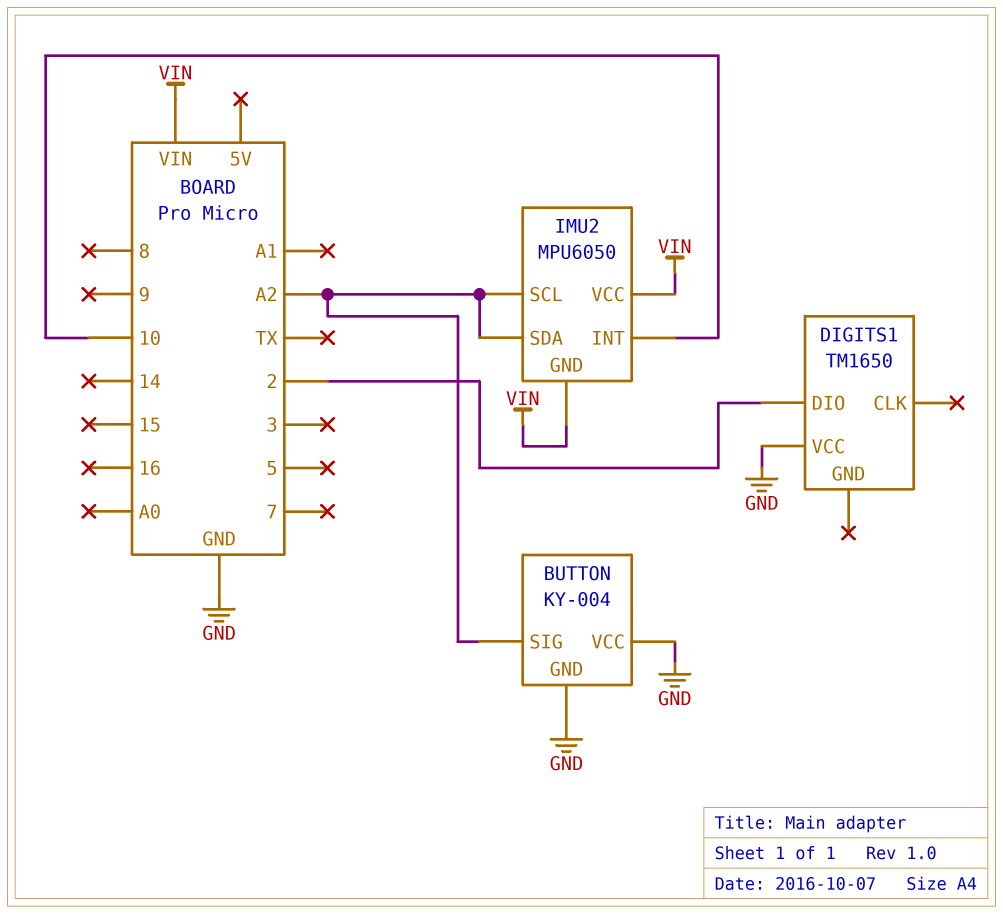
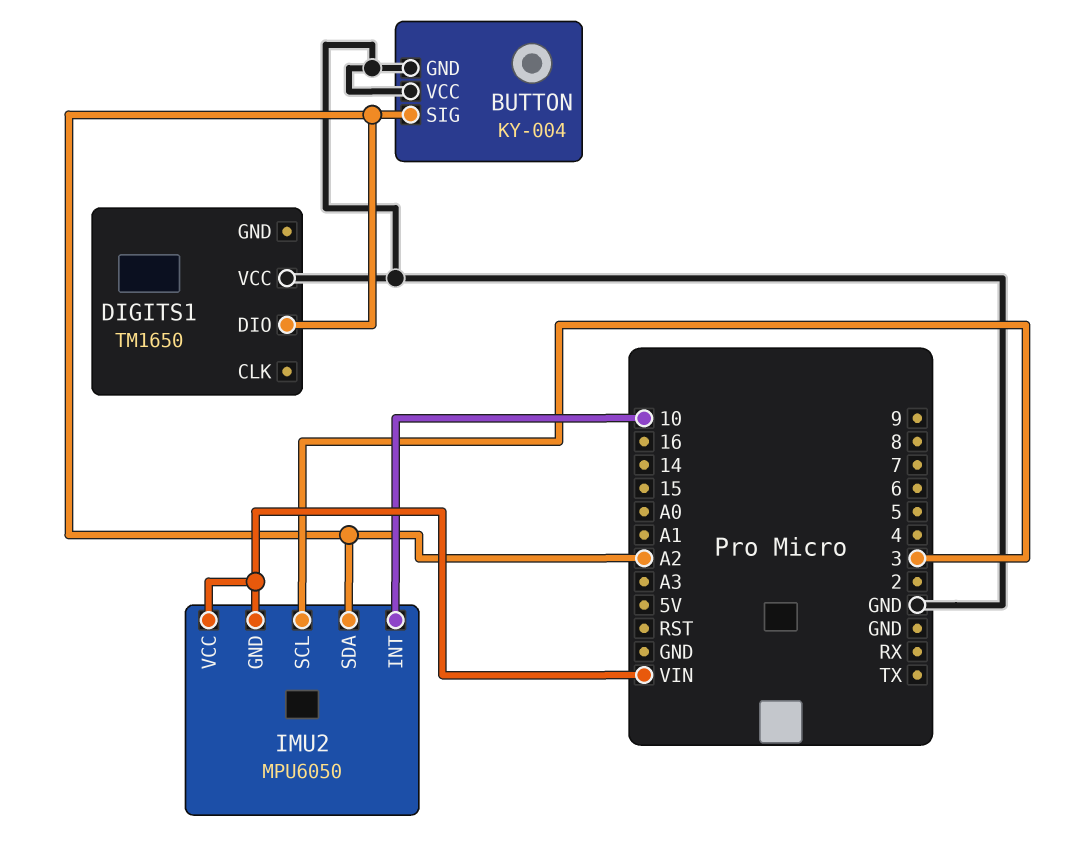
DIGITS1 pin DIO: 2 -> A2
IMU2 pin SCL: A2 -> 3

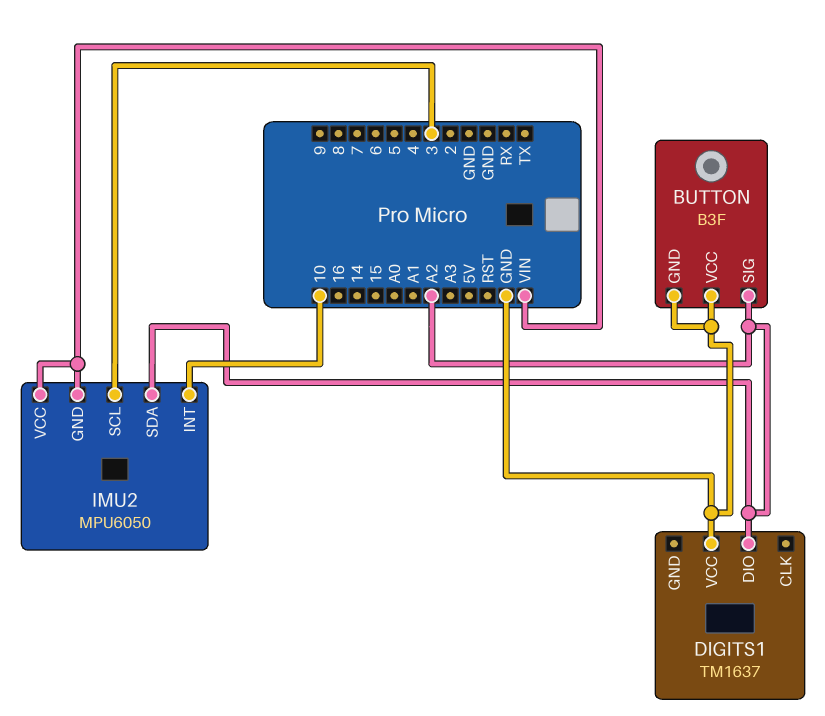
BUTTON: KY-004 -> B3F
DIGITS1: TM1650 -> TM1637

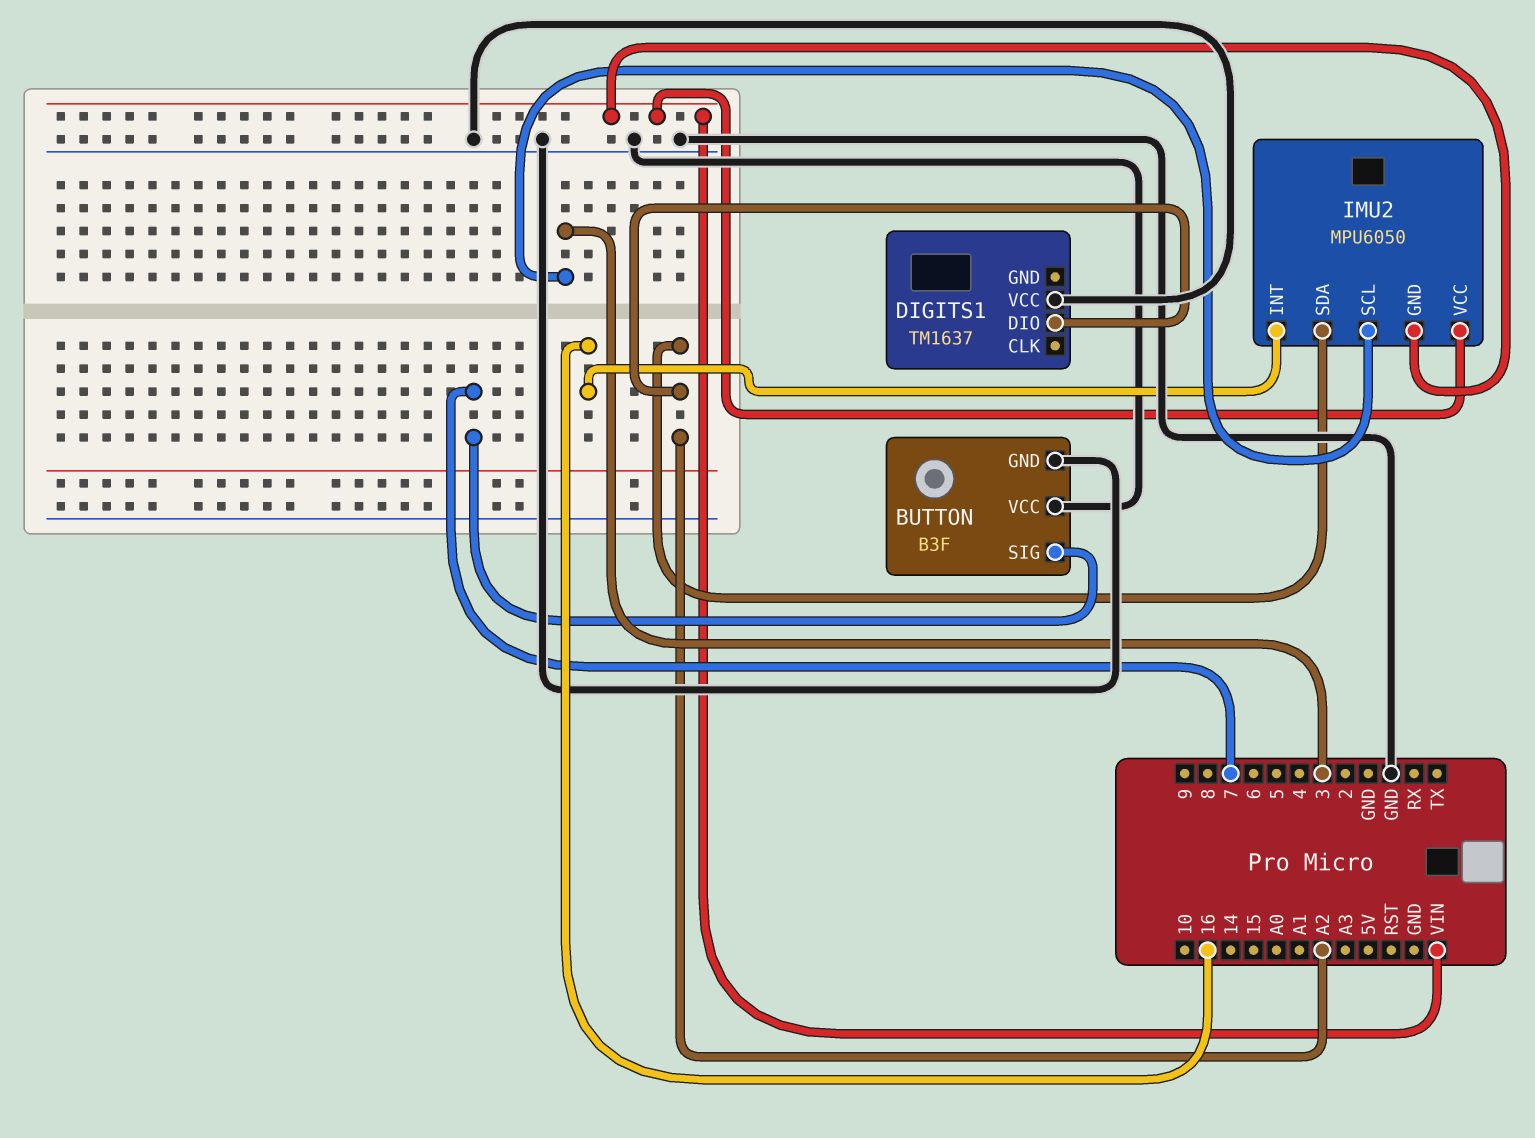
BUTTON pin SIG: A2 -> 7
IMU2 pin INT: 10 -> 16

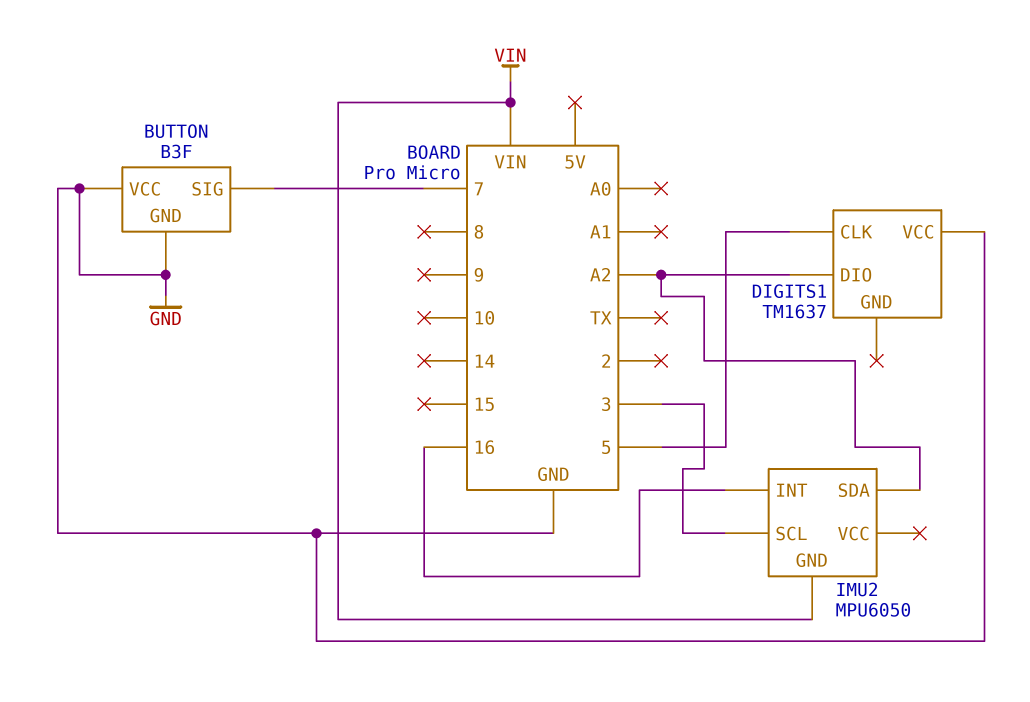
DIGITS1 pin CLK: none -> 5
IMU2 pin VCC: VIN -> none

